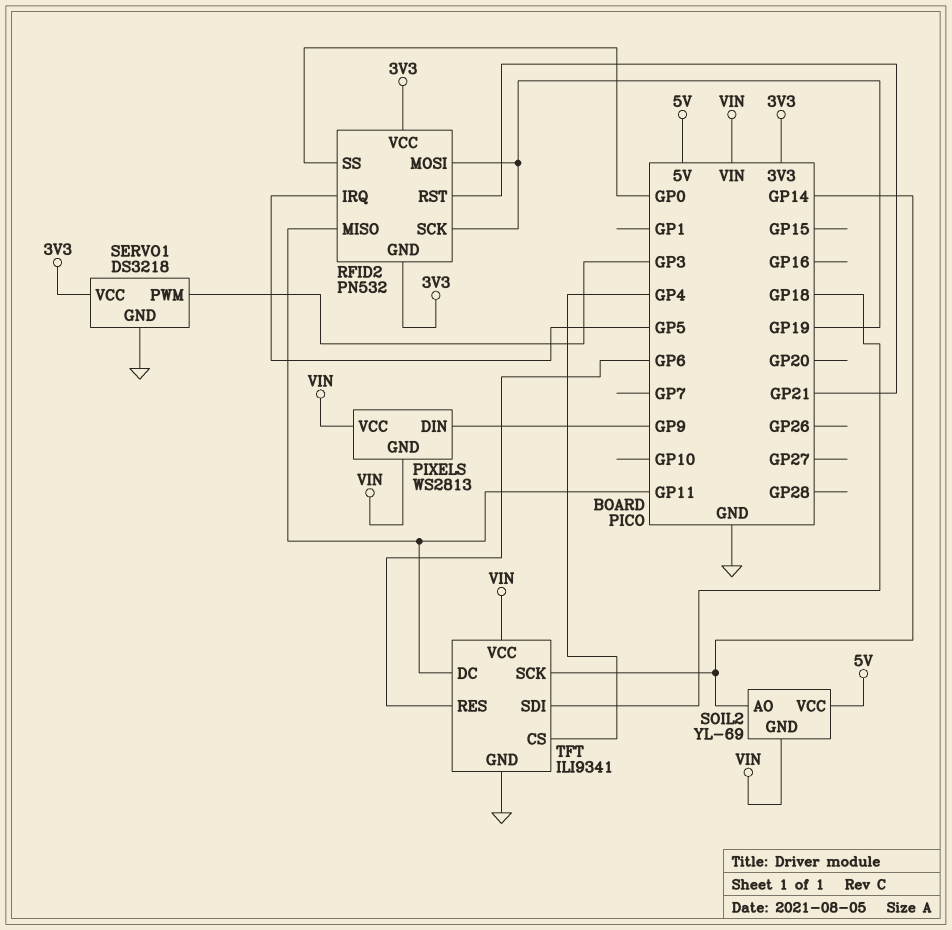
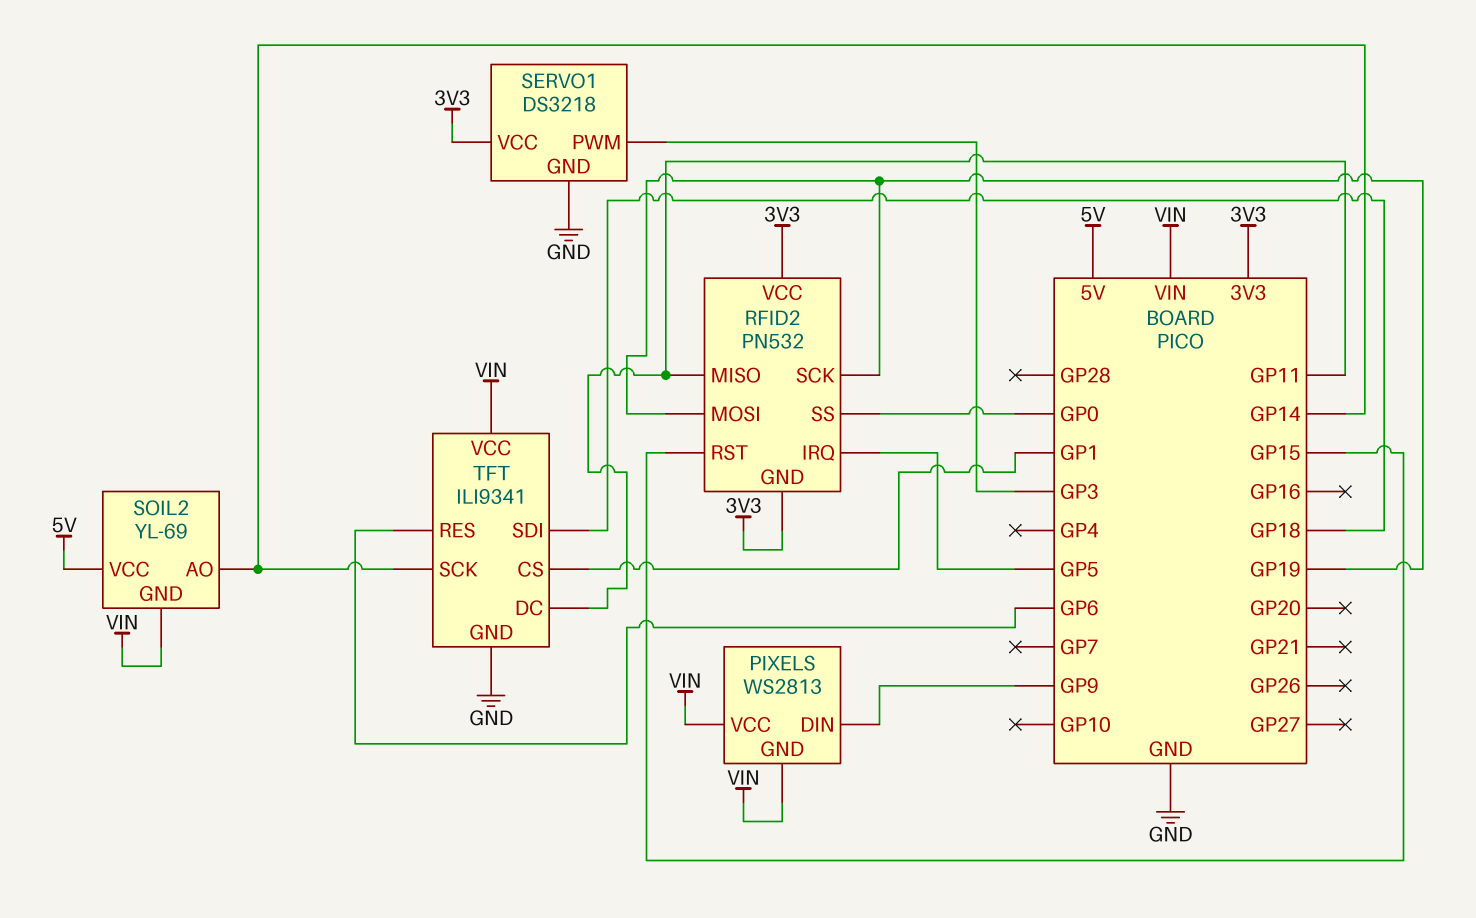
RFID2 pin RST: GP21 -> GP15
TFT pin CS: GP4 -> GP1

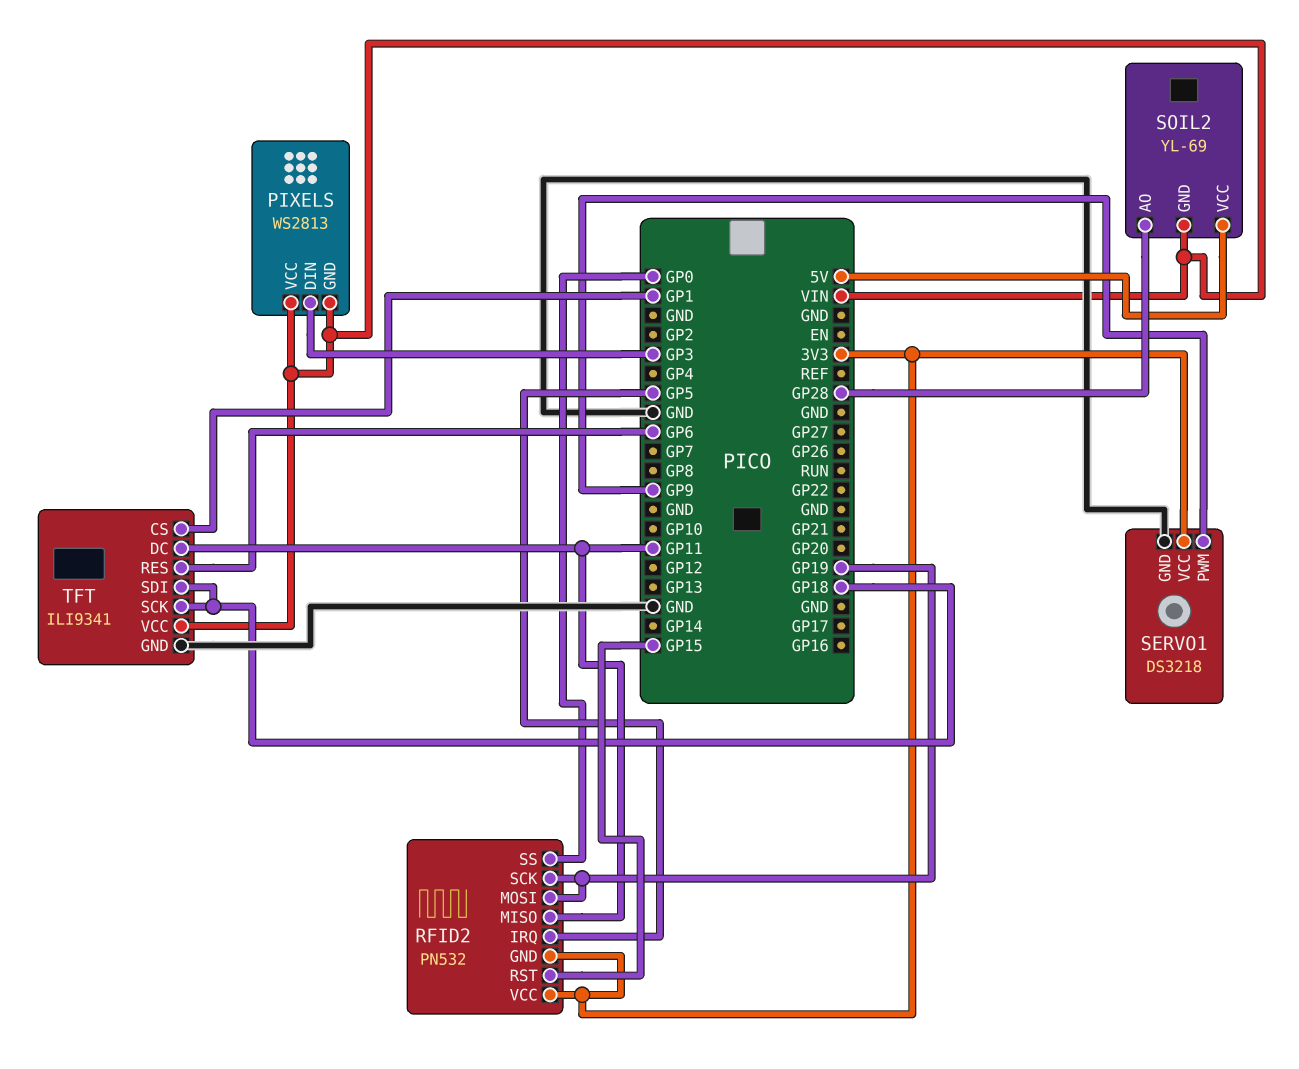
PIXELS pin DIN: GP9 -> GP3
SERVO1 pin PWM: GP3 -> GP9
SOIL2 pin AO: GP14 -> GP28
TFT pin SCK: GP14 -> GP18

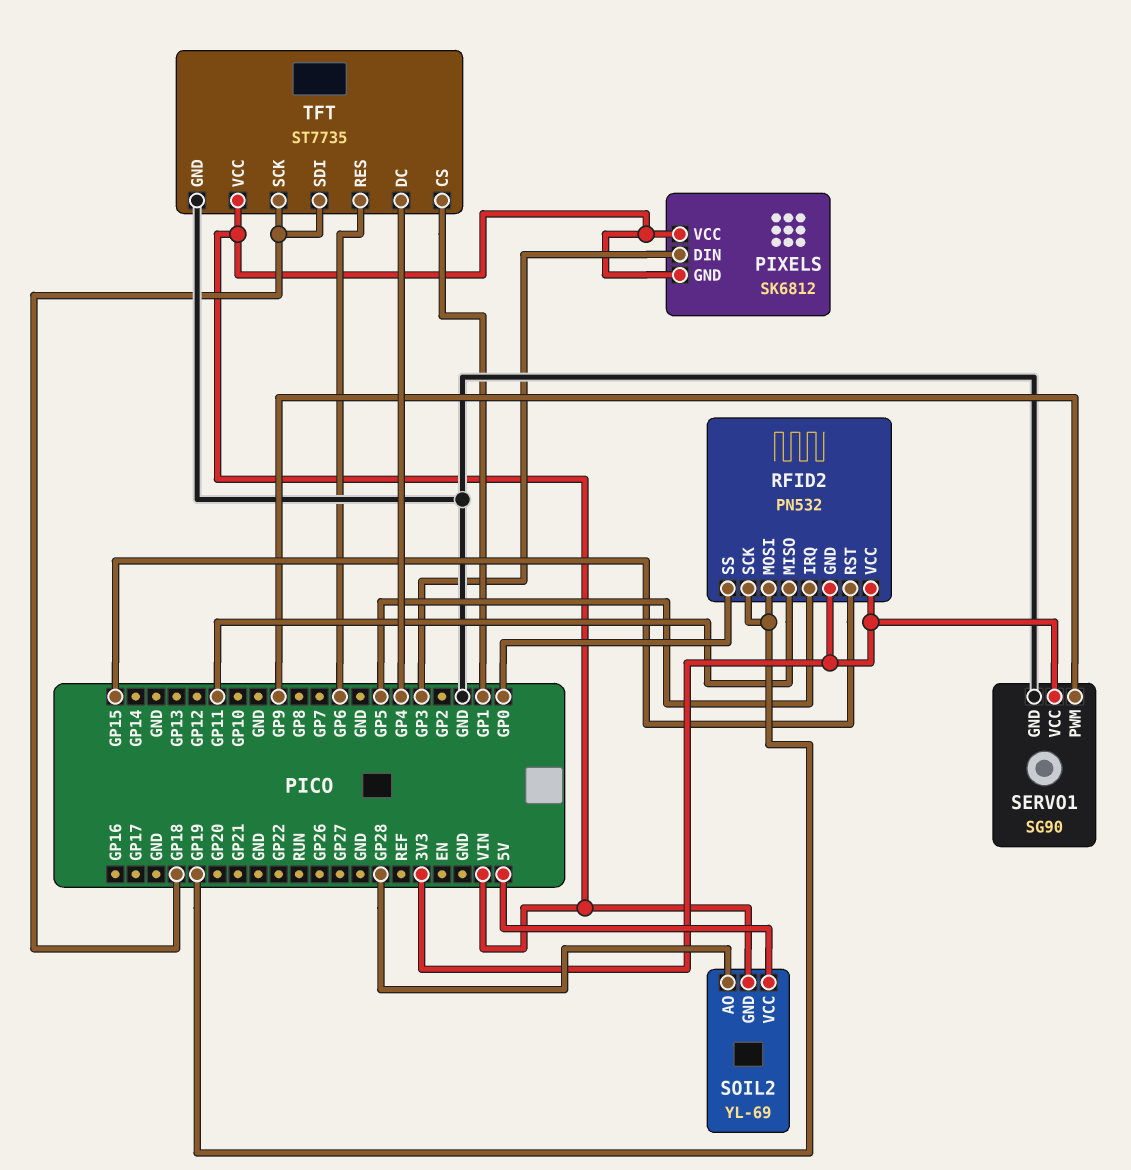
PIXELS: WS2813 -> SK6812
SERVO1: DS3218 -> SG90
TFT: ILI9341 -> ST7735
TFT pin DC: GP11 -> GP4

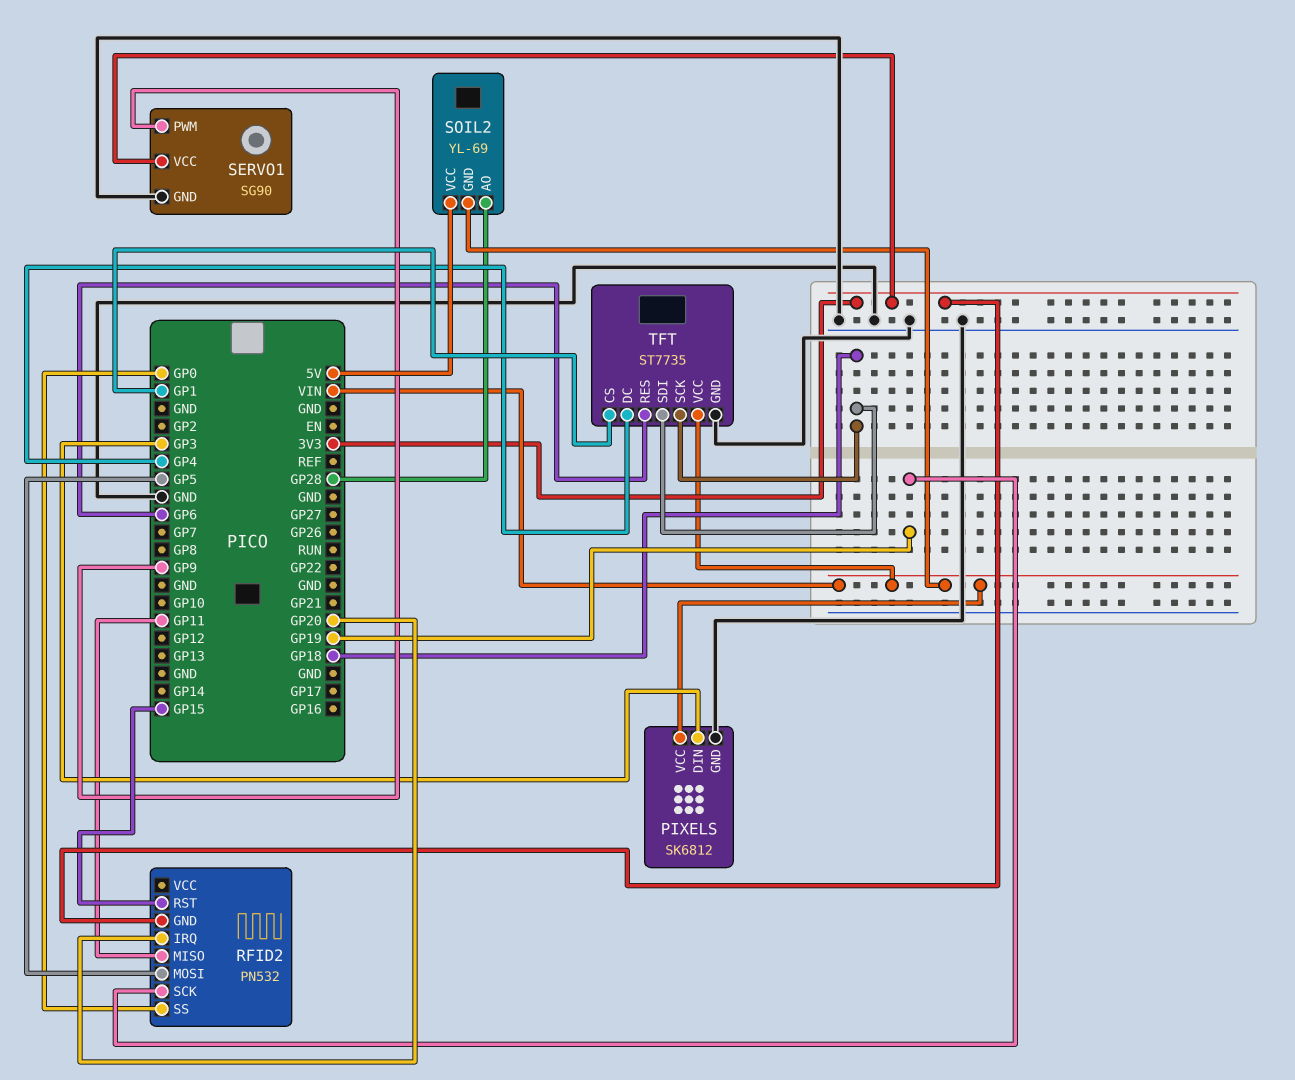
PIXELS pin GND: VIN -> GND
RFID2 pin IRQ: GP5 -> GP20
RFID2 pin MOSI: GP19 -> GP5
RFID2 pin VCC: 3V3 -> none

